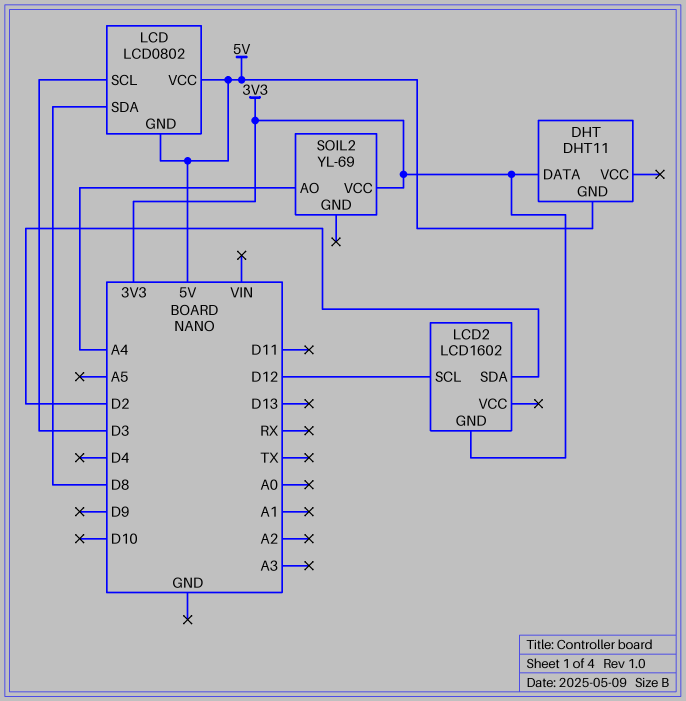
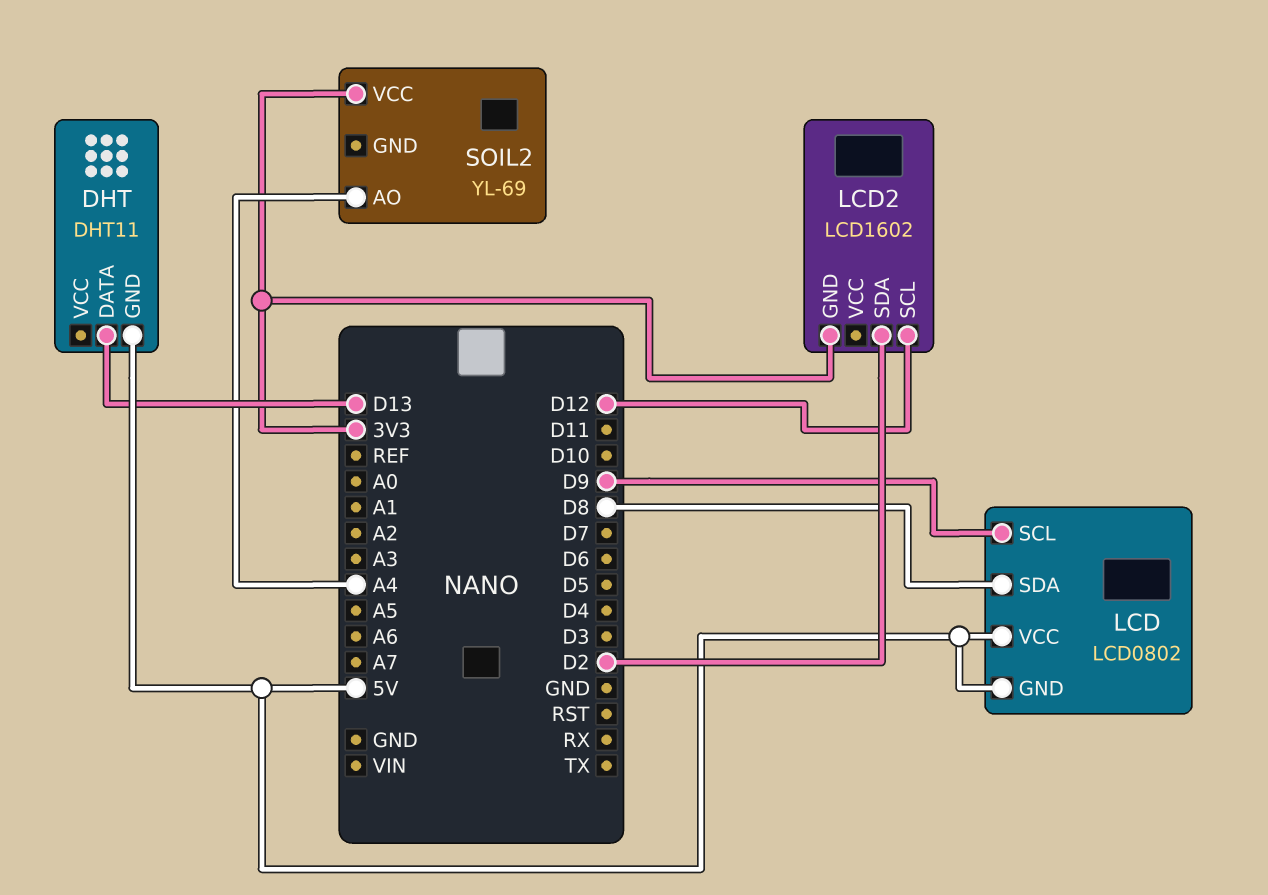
DHT pin DATA: 3V3 -> D13
LCD pin SCL: D3 -> D9

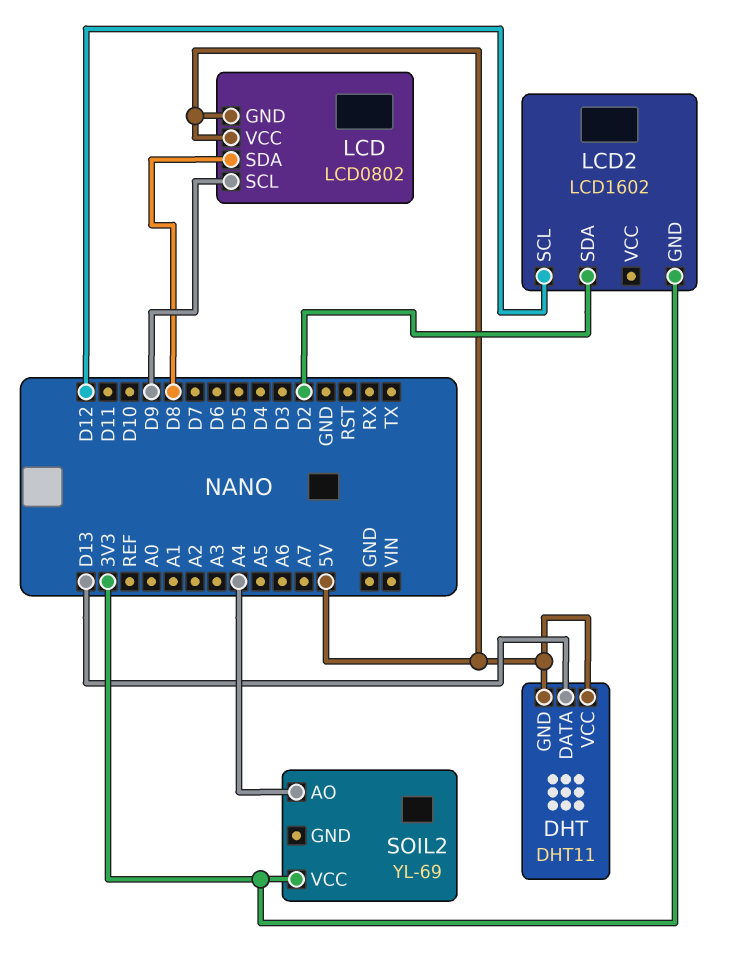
DHT pin VCC: none -> 5V

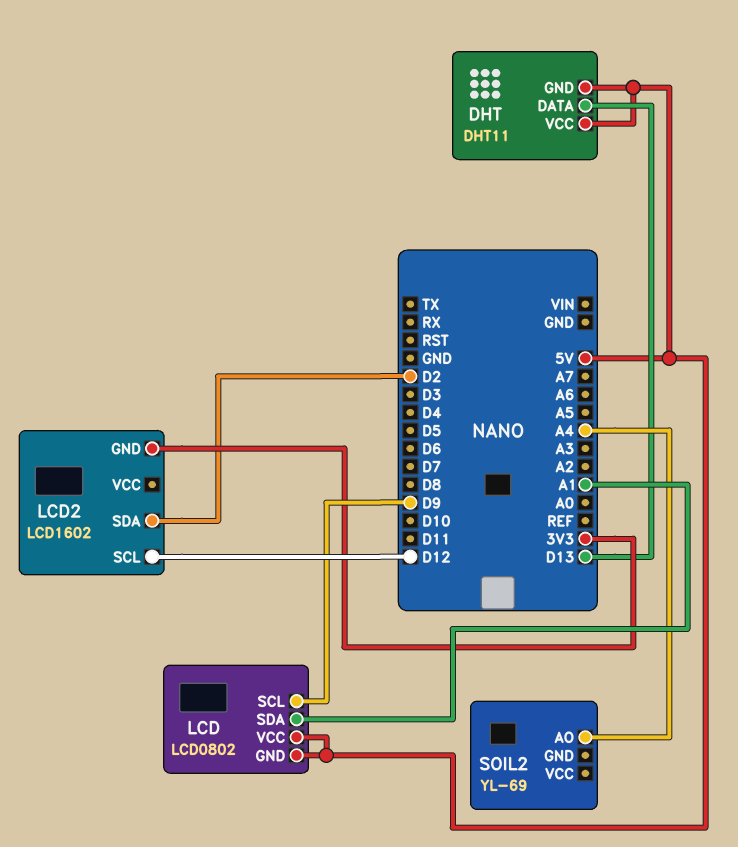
LCD pin SDA: D8 -> A1
SOIL2 pin VCC: 3V3 -> none

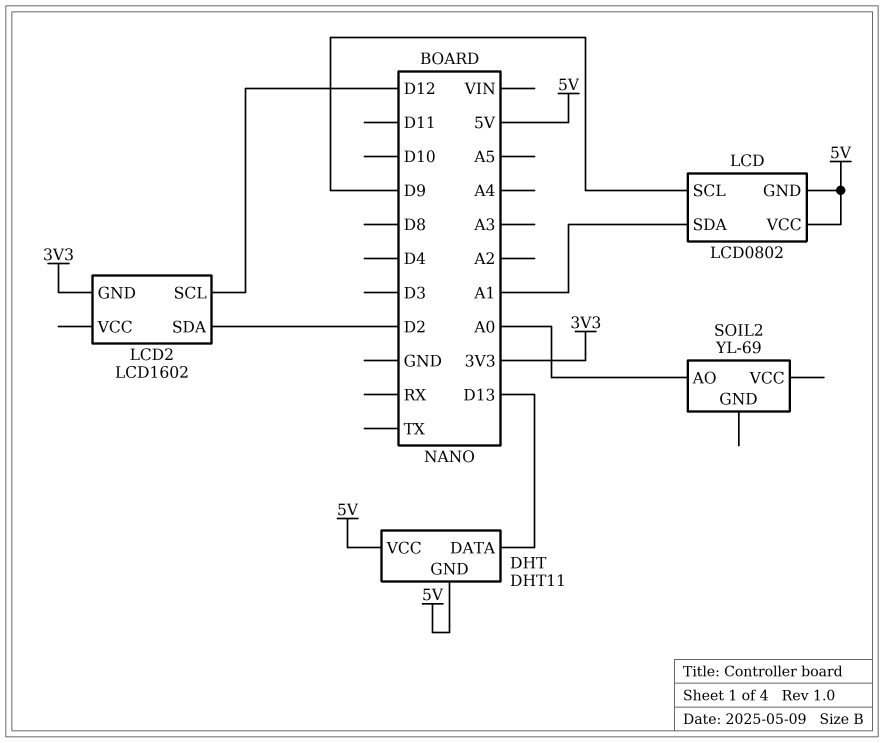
SOIL2 pin AO: A4 -> A0

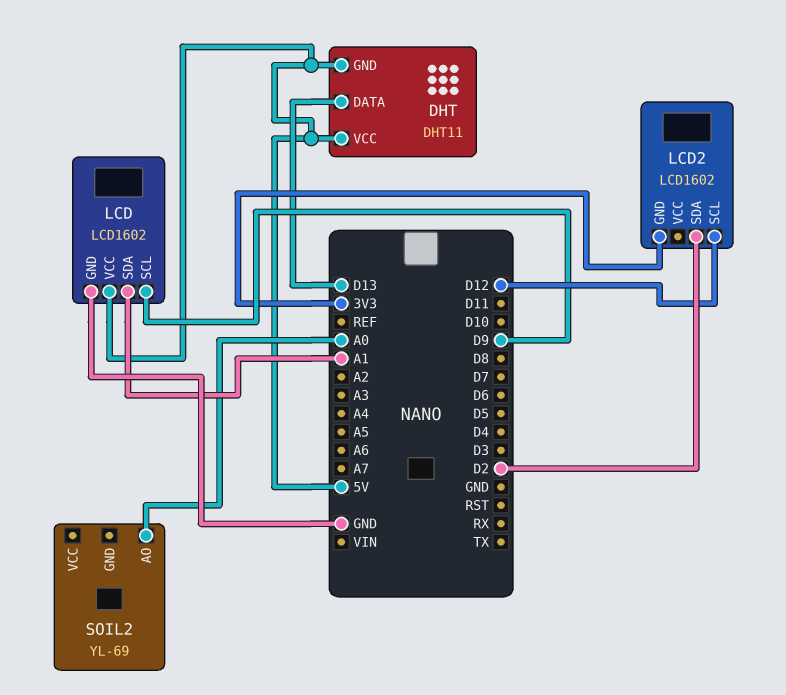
LCD: LCD0802 -> LCD1602
LCD pin GND: 5V -> GND

